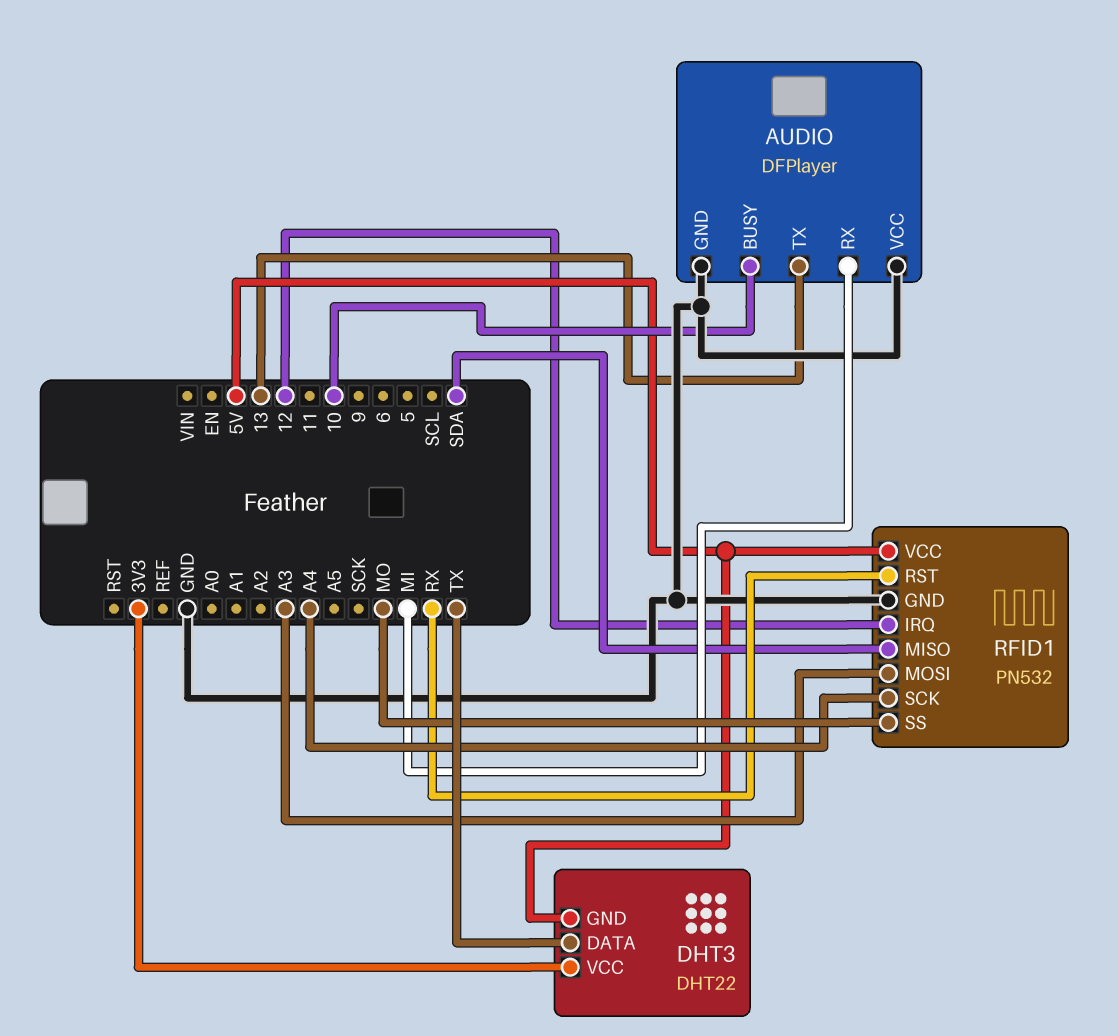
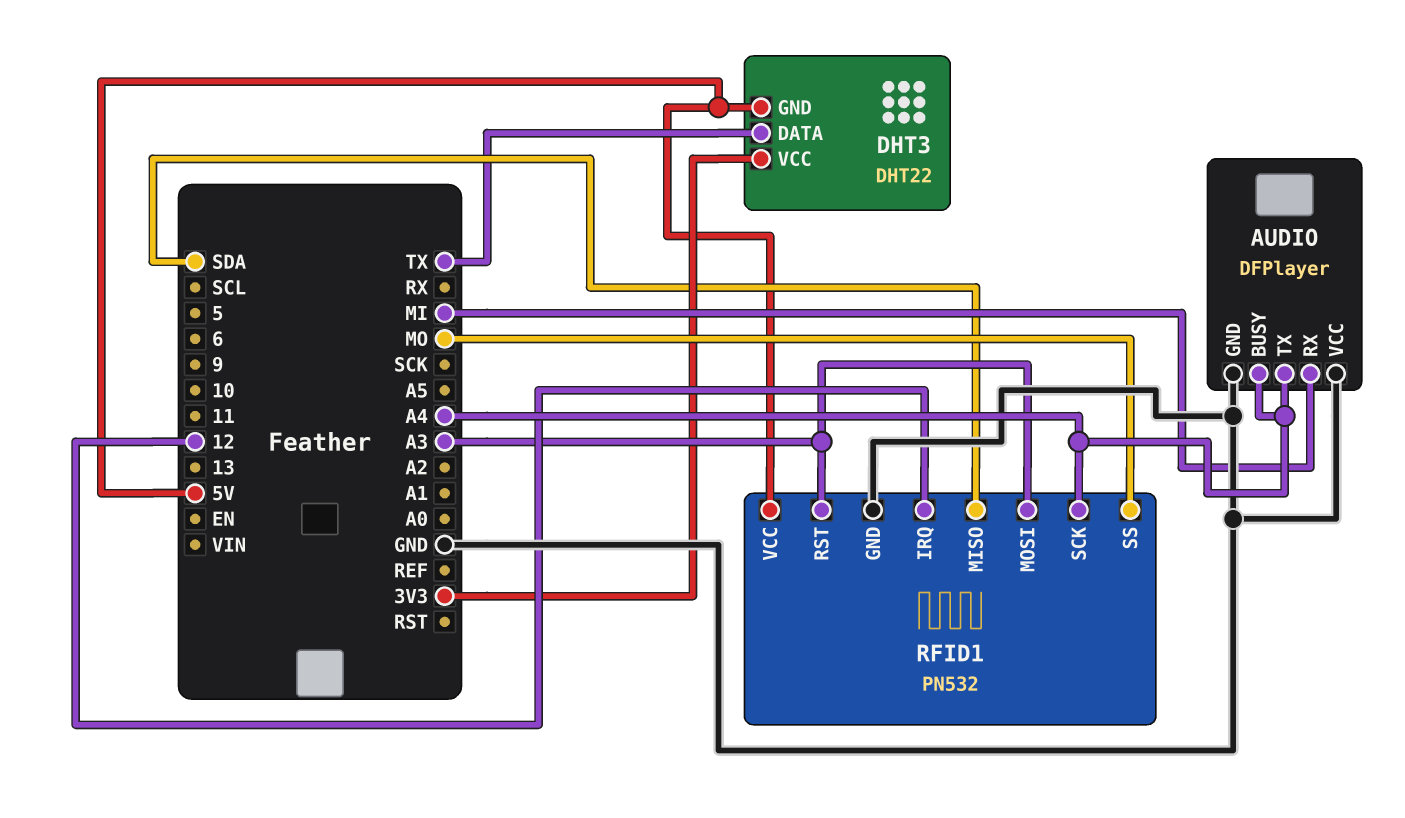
AUDIO pin BUSY: 10 -> A4
AUDIO pin TX: 13 -> A4
RFID1 pin RST: RX -> A3

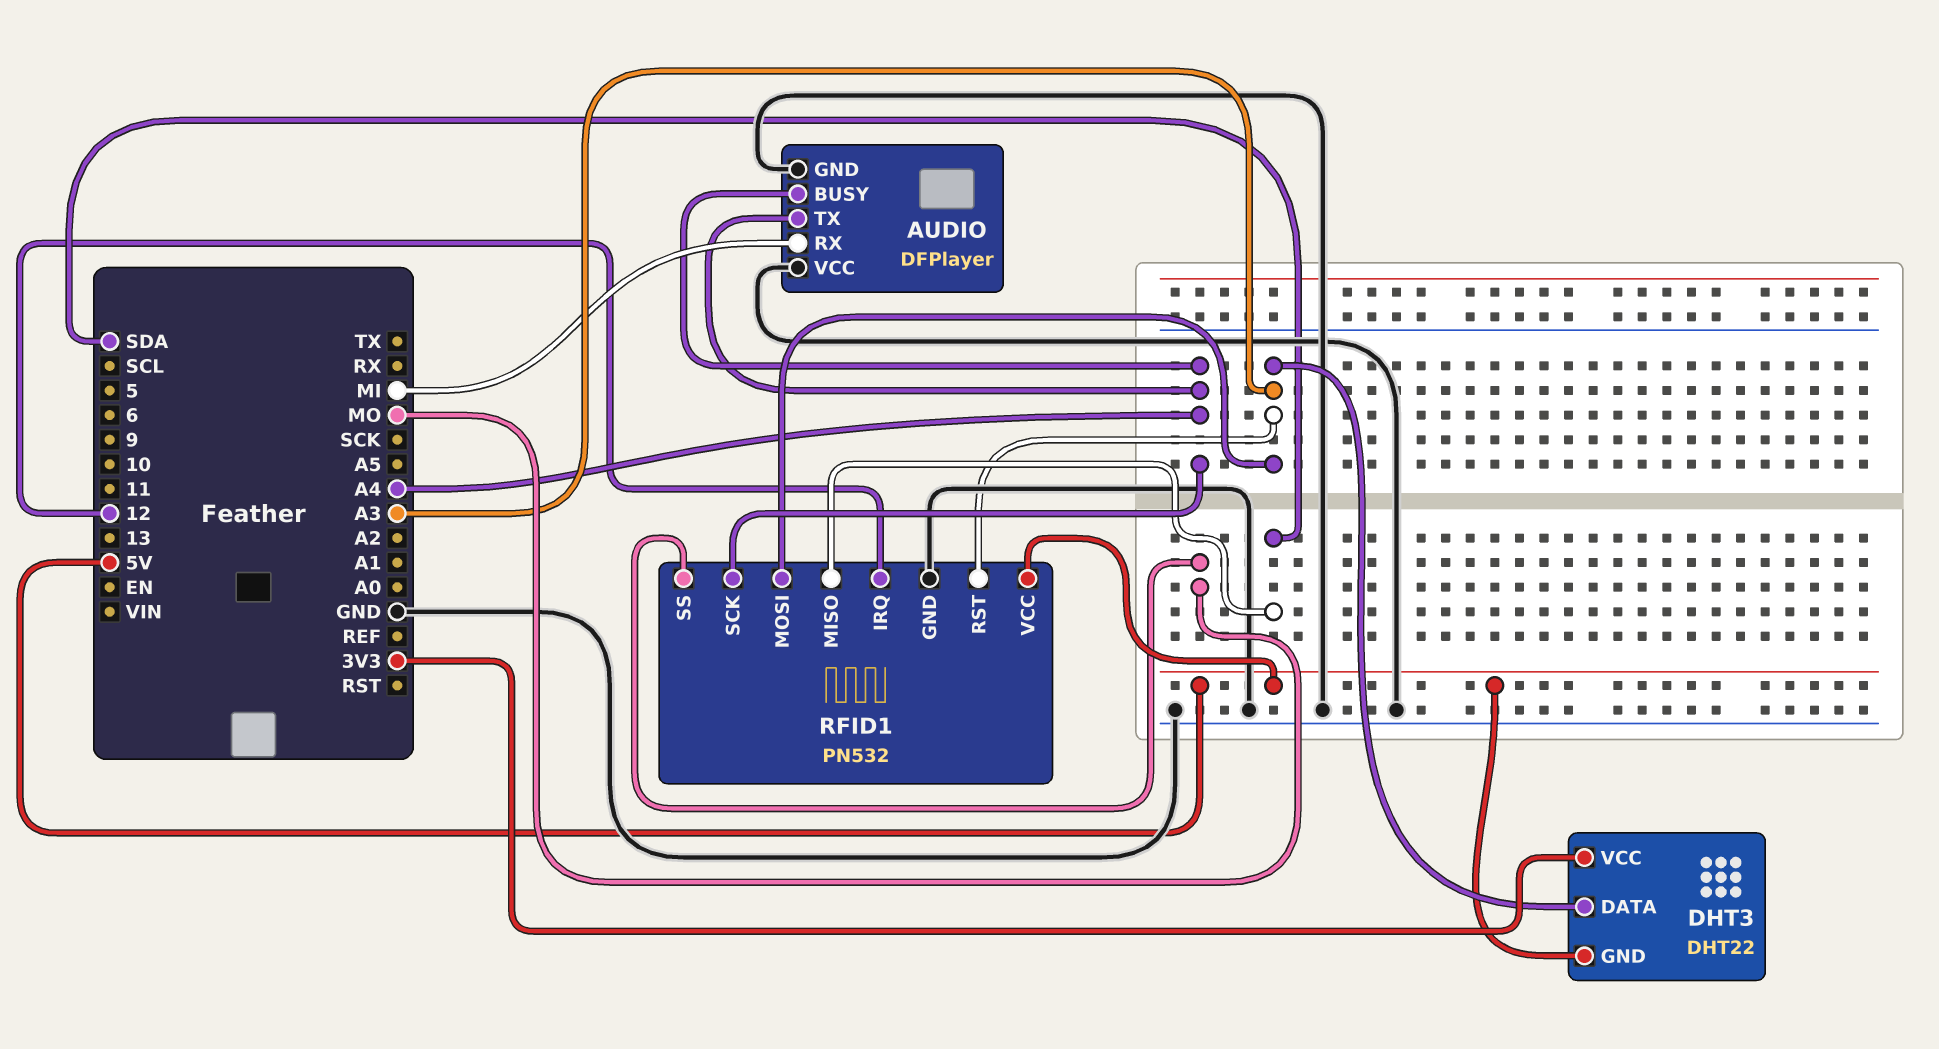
DHT3 pin DATA: TX -> A3

